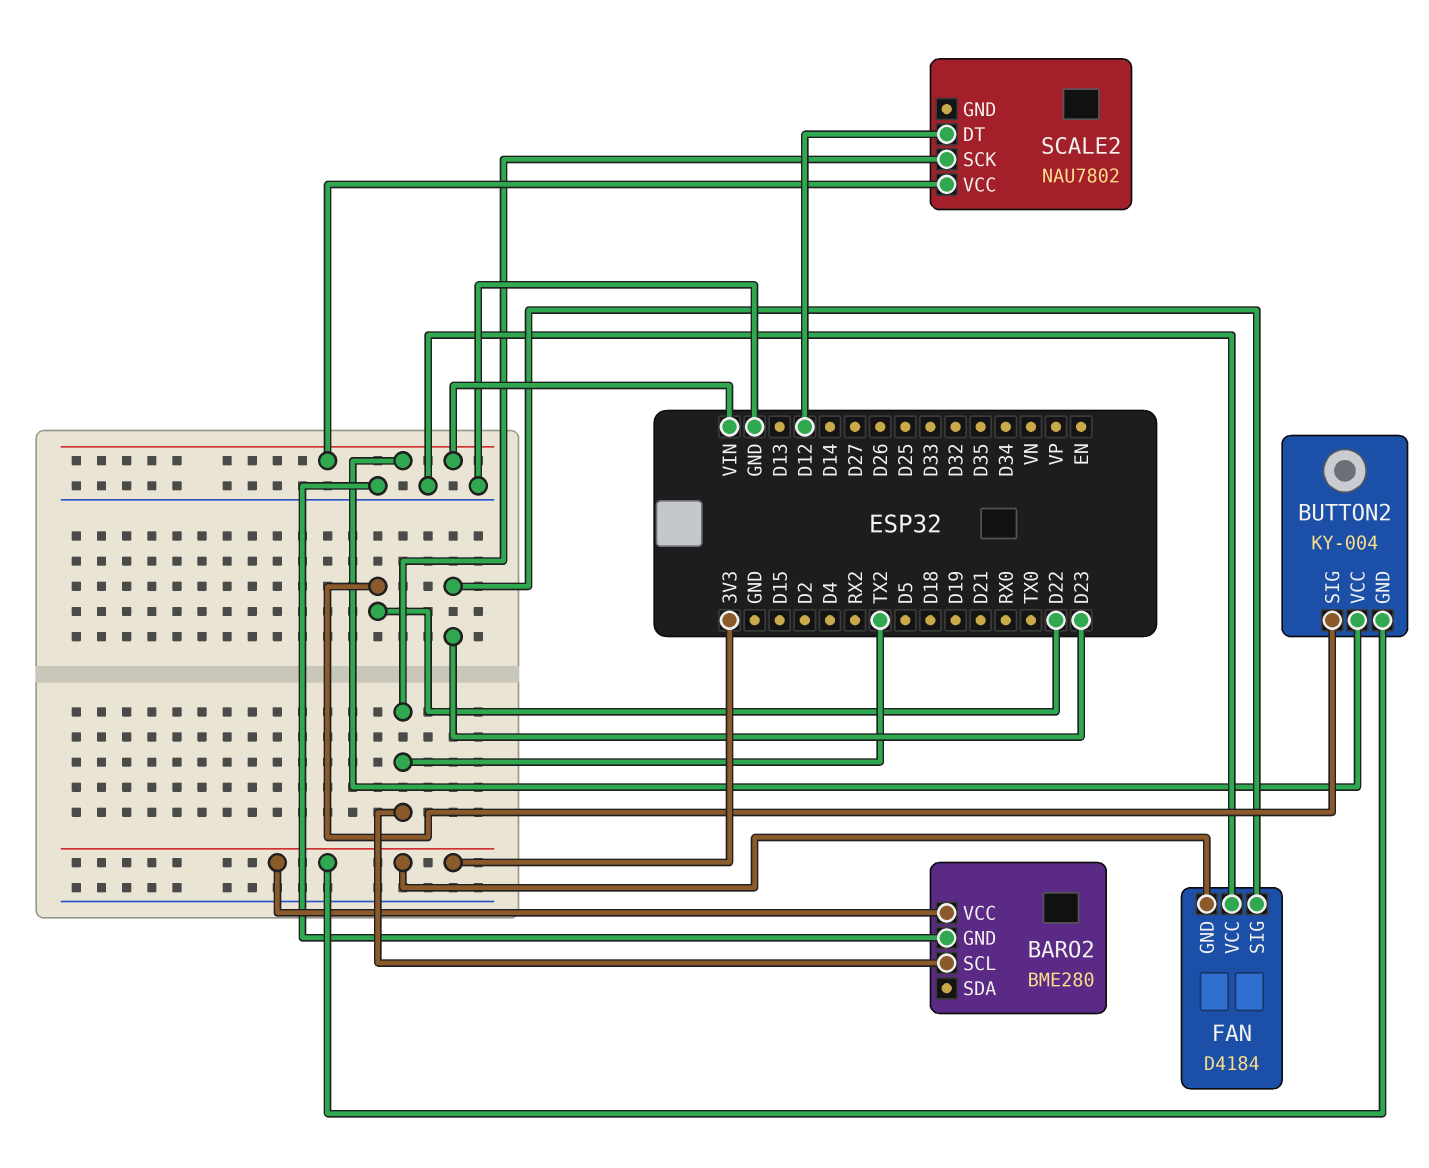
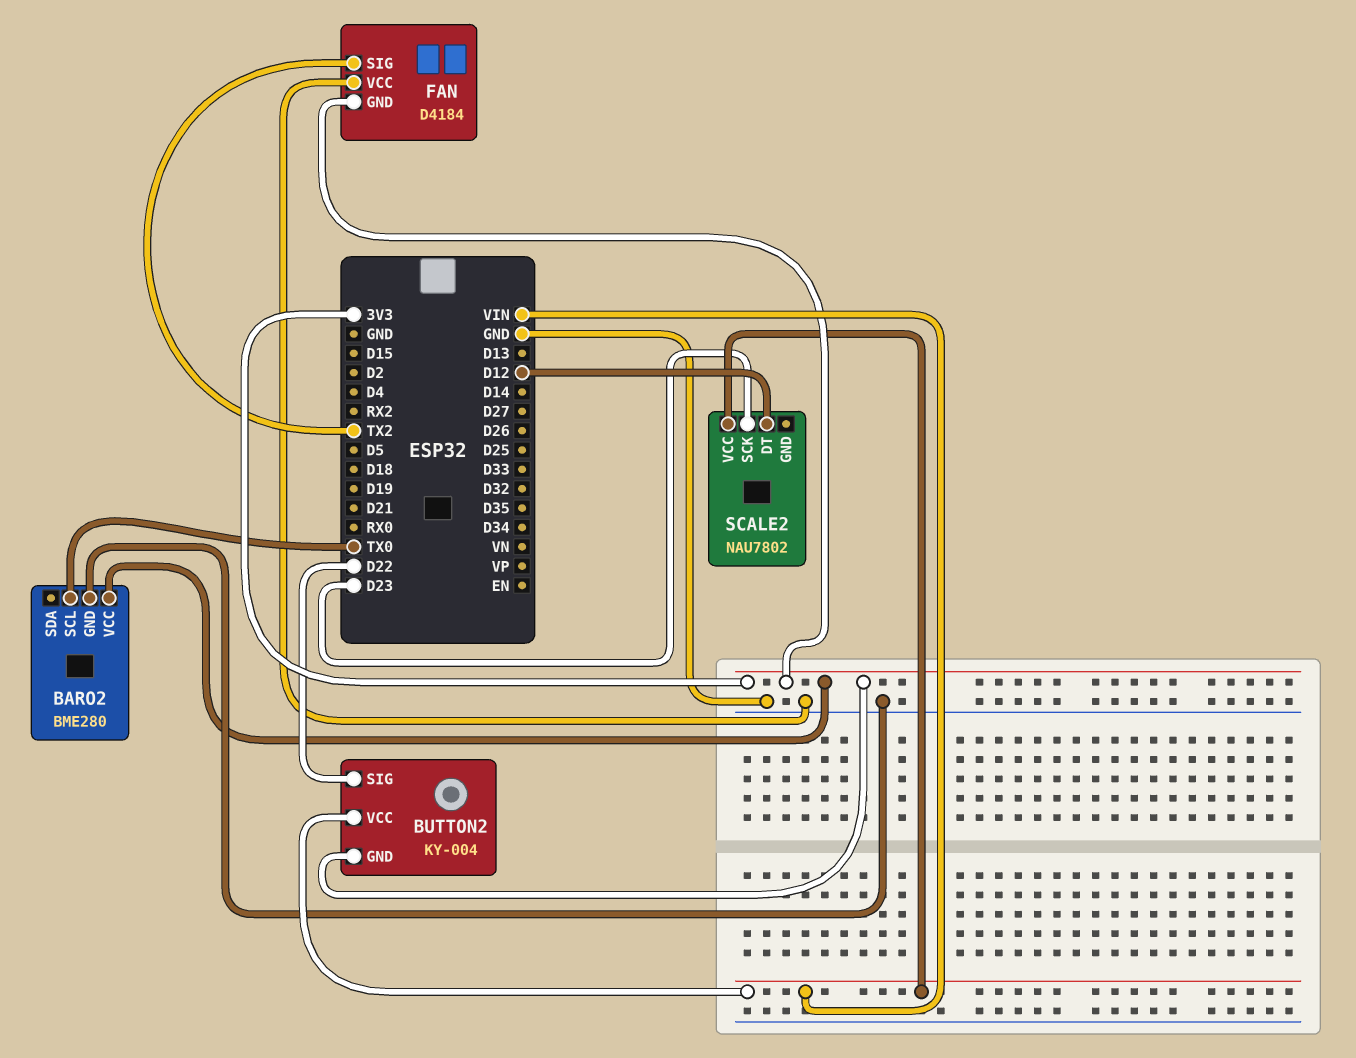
BARO2 pin SCL: TX2 -> TX0
FAN pin SIG: D23 -> TX2
SCALE2 pin SCK: TX2 -> D23

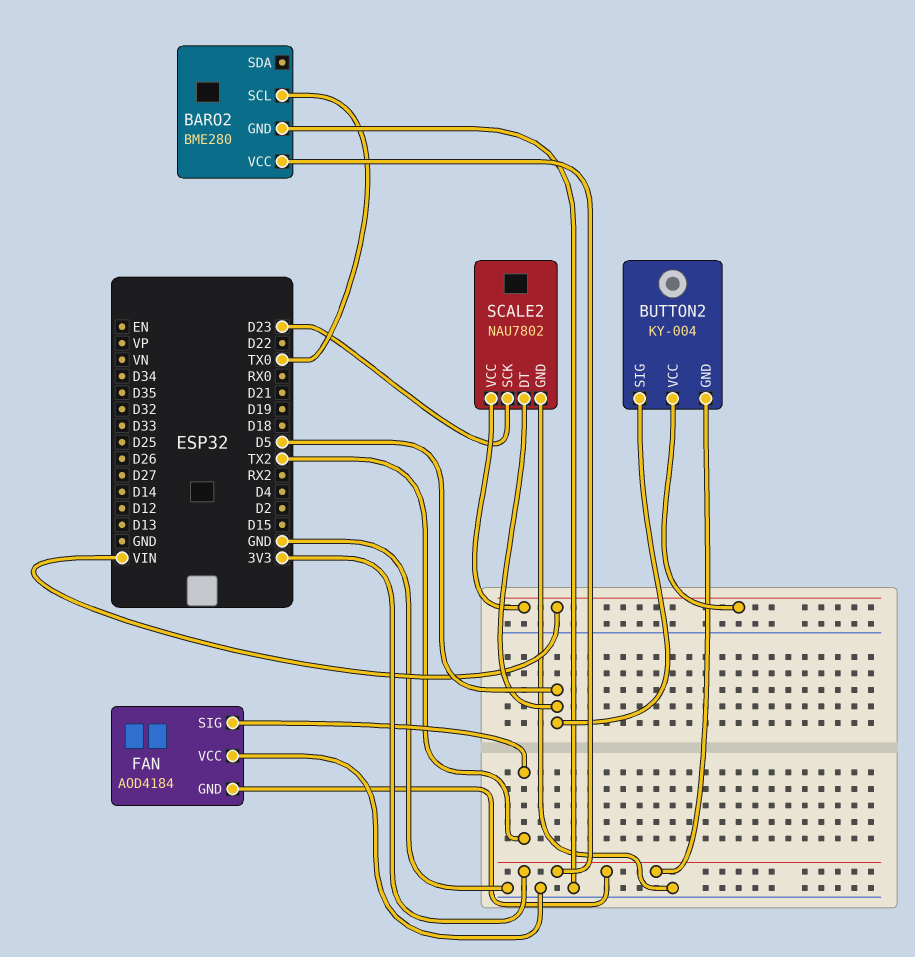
BUTTON2 pin SIG: D22 -> D5
FAN: D4184 -> AOD4184
SCALE2 pin DT: D12 -> D5
SCALE2 pin GND: none -> GND

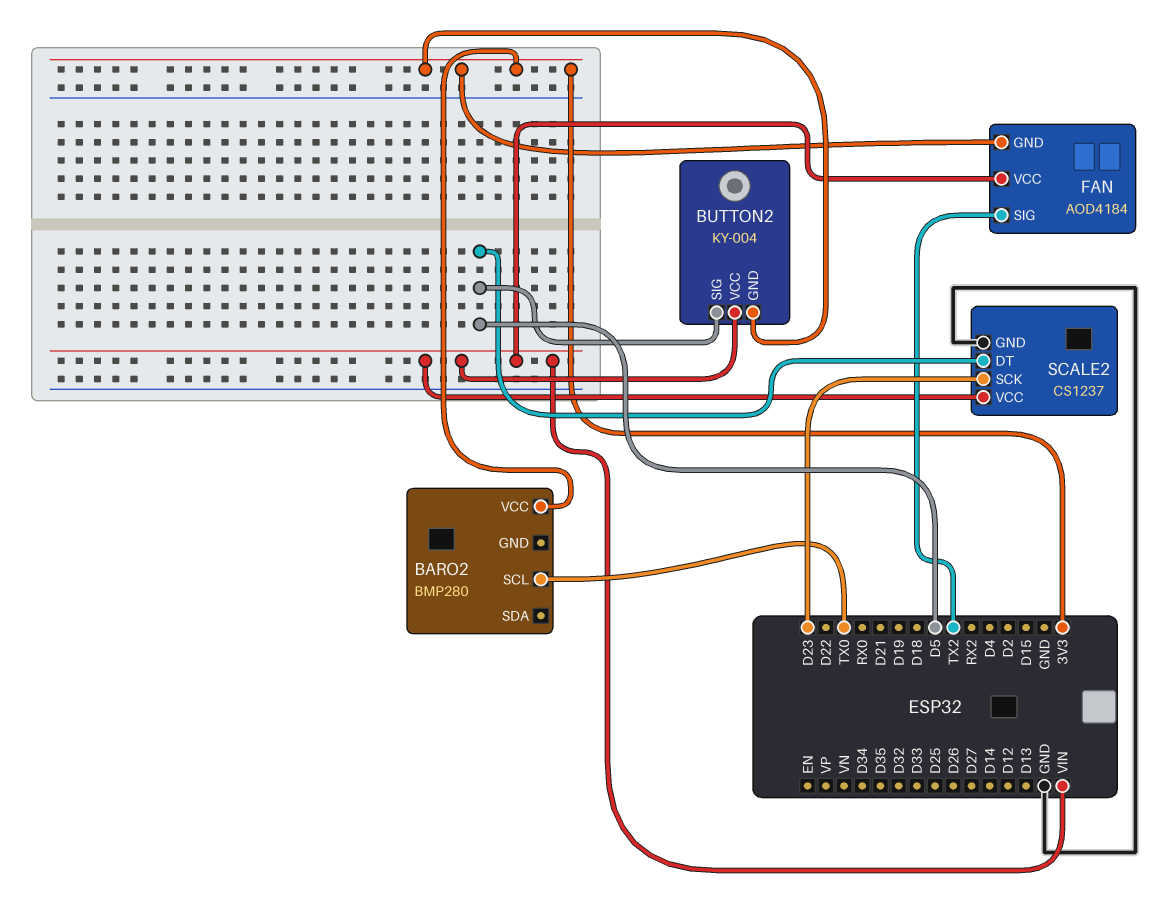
BARO2: BME280 -> BMP280
BARO2 pin GND: GND -> none
FAN pin VCC: GND -> VIN
SCALE2: NAU7802 -> CS1237

